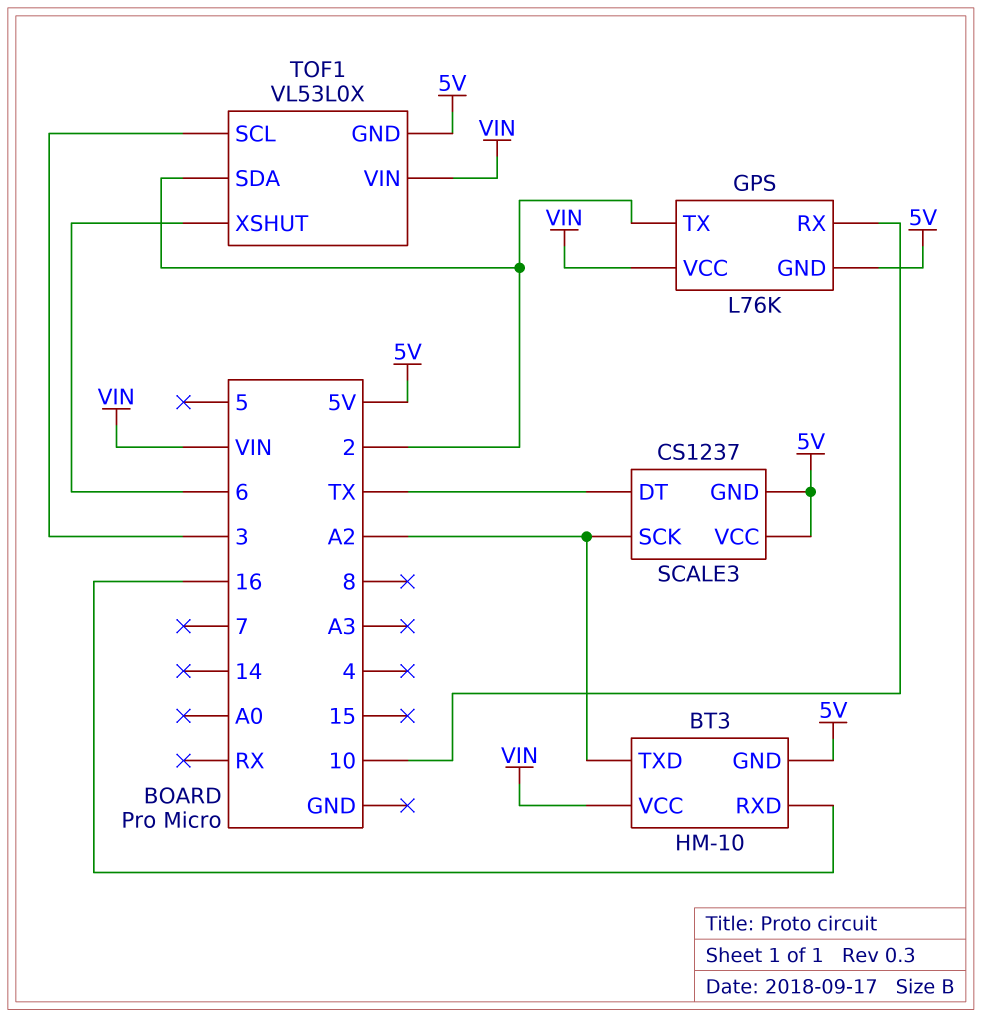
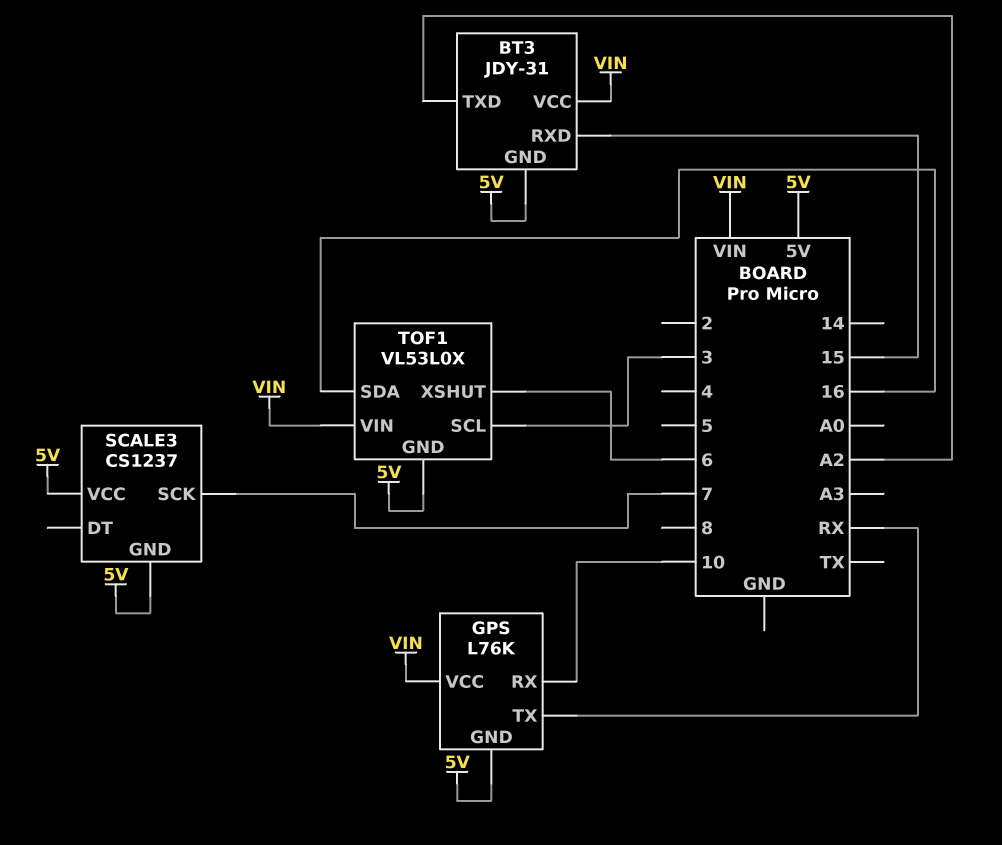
BT3: HM-10 -> JDY-31
BT3 pin RXD: 16 -> 15
GPS pin TX: 2 -> RX
SCALE3 pin DT: TX -> none
SCALE3 pin SCK: A2 -> 7
TOF1 pin SDA: 2 -> 16

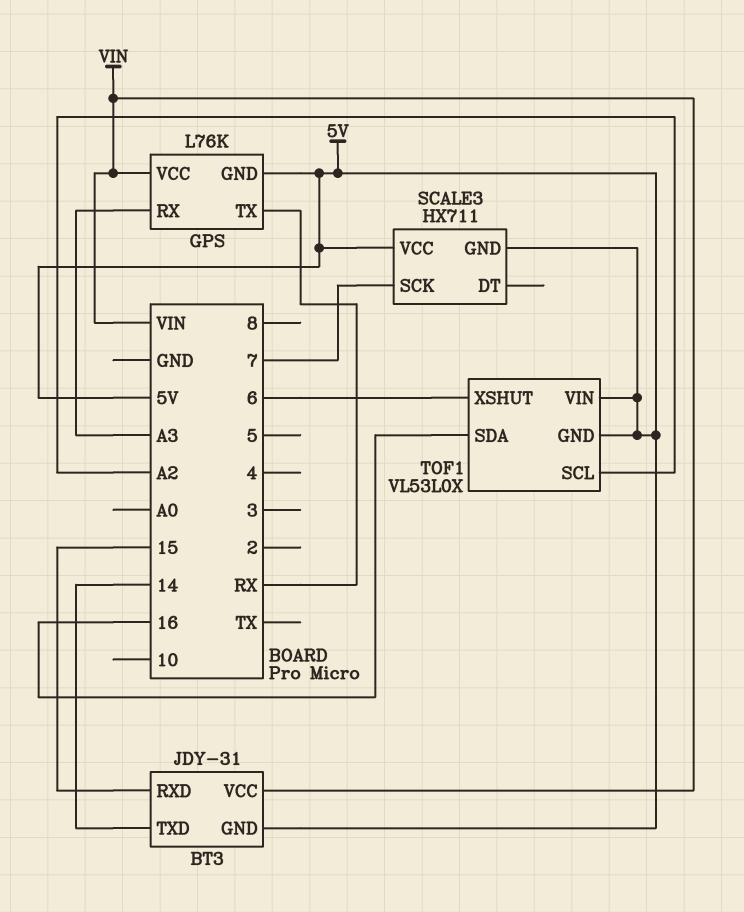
BT3 pin TXD: A2 -> 14
GPS pin RX: 10 -> A3
SCALE3: CS1237 -> HX711
TOF1 pin SCL: 3 -> A2
TOF1 pin VIN: VIN -> 5V

